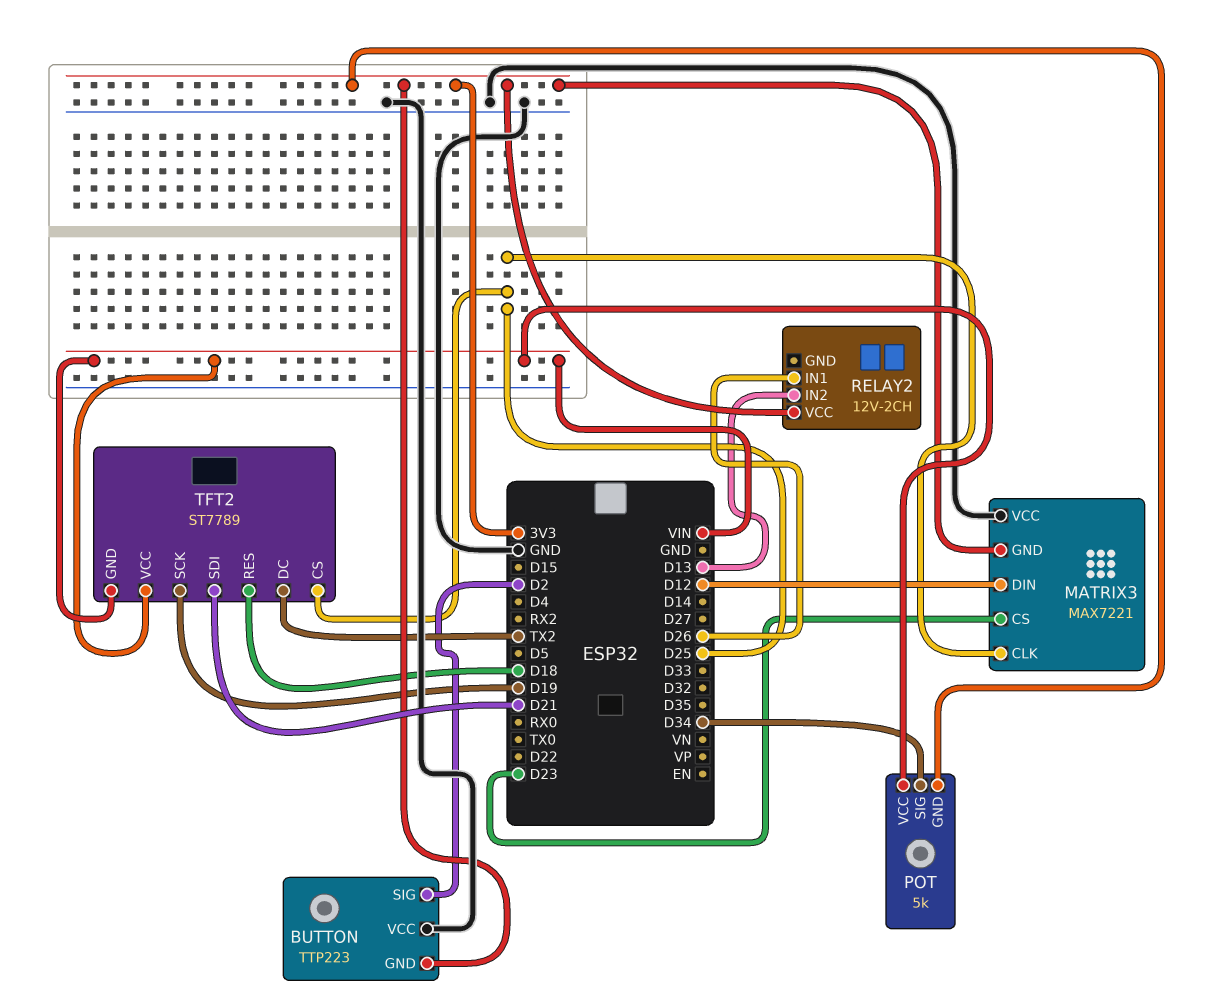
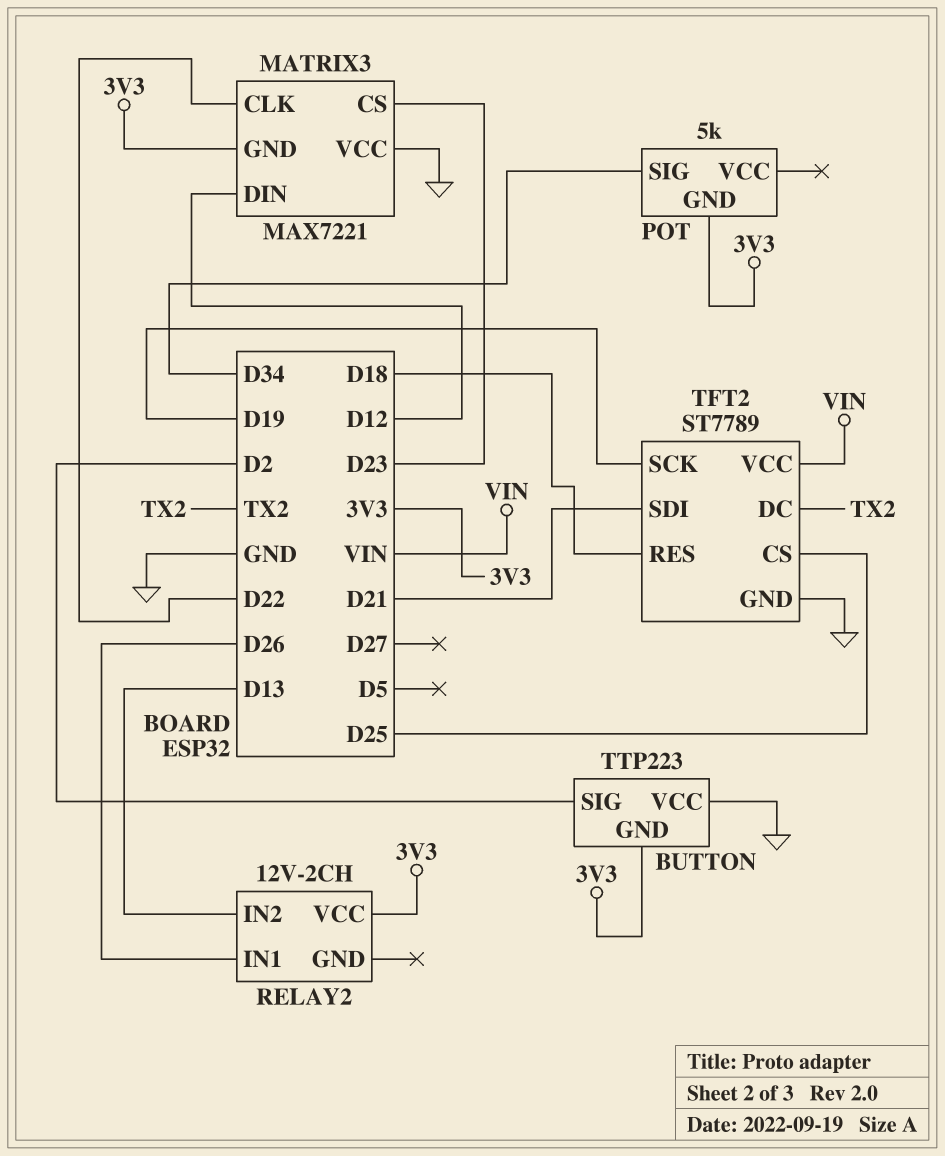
MATRIX3 pin CLK: D25 -> D22
POT pin VCC: VIN -> none
TFT2 pin GND: VIN -> GND

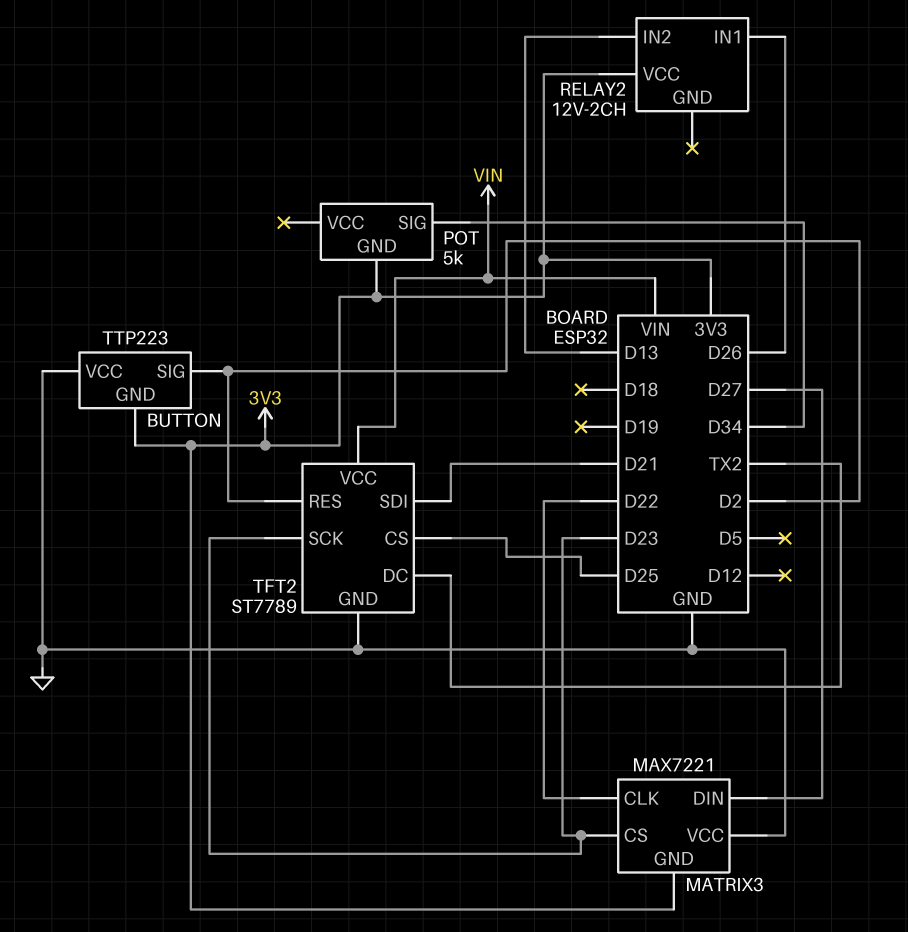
MATRIX3 pin DIN: D12 -> D27
TFT2 pin RES: D18 -> D2
TFT2 pin SCK: D19 -> D23

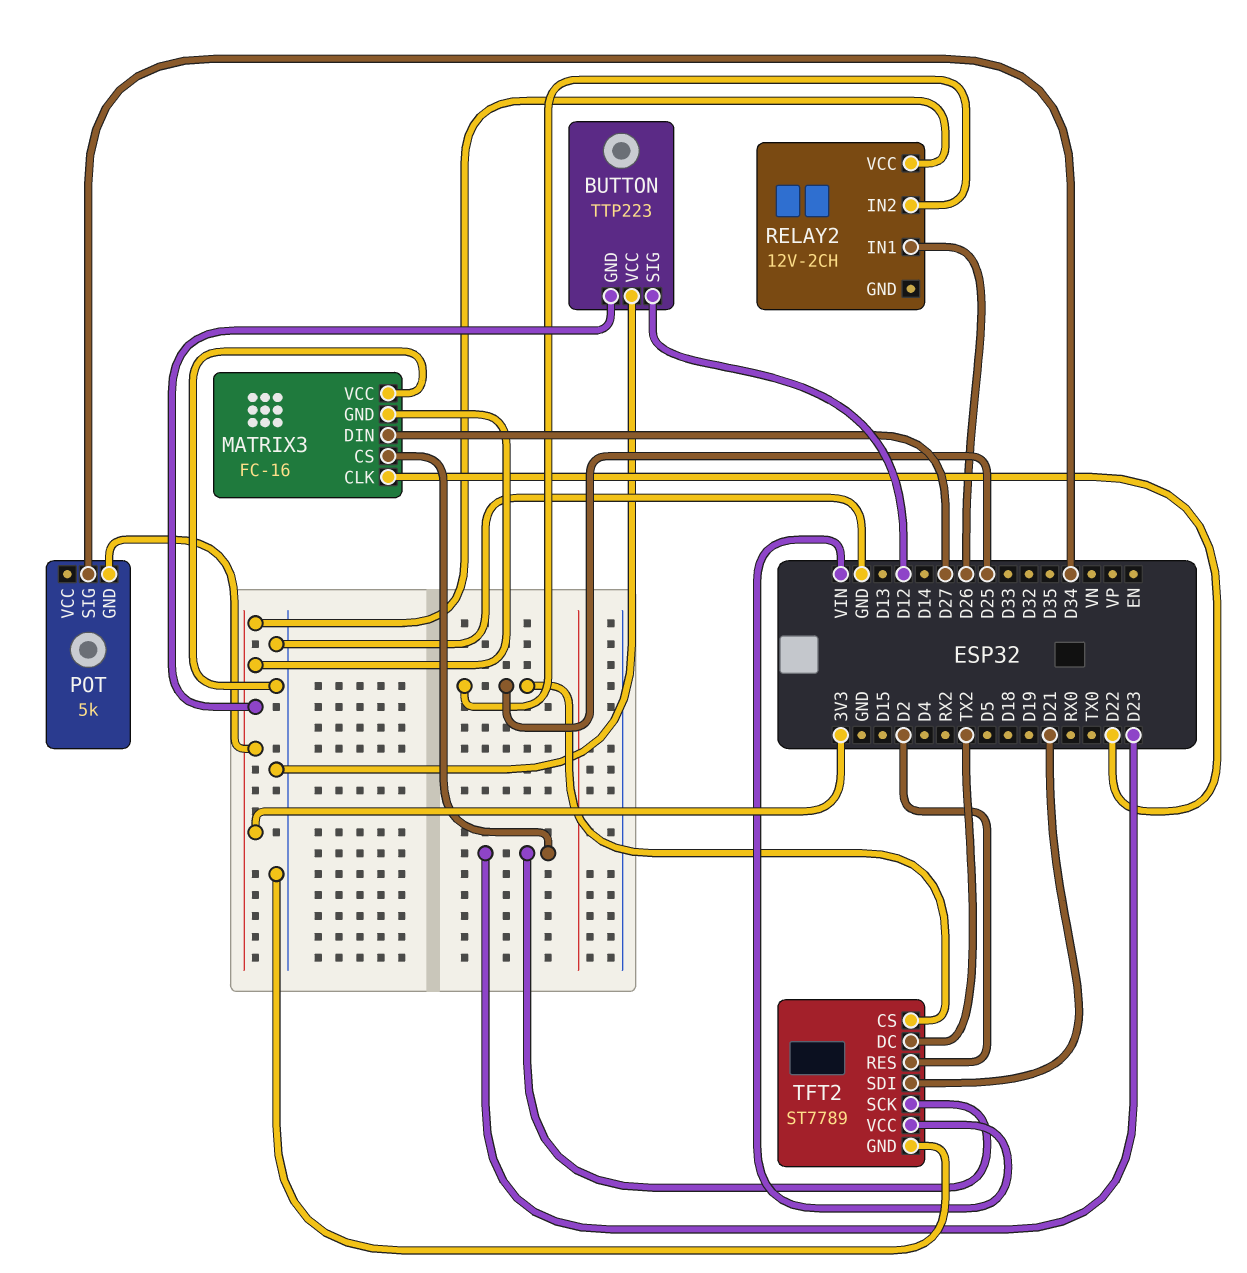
BUTTON pin SIG: D2 -> D12
MATRIX3: MAX7221 -> FC-16
RELAY2 pin IN2: D13 -> D25

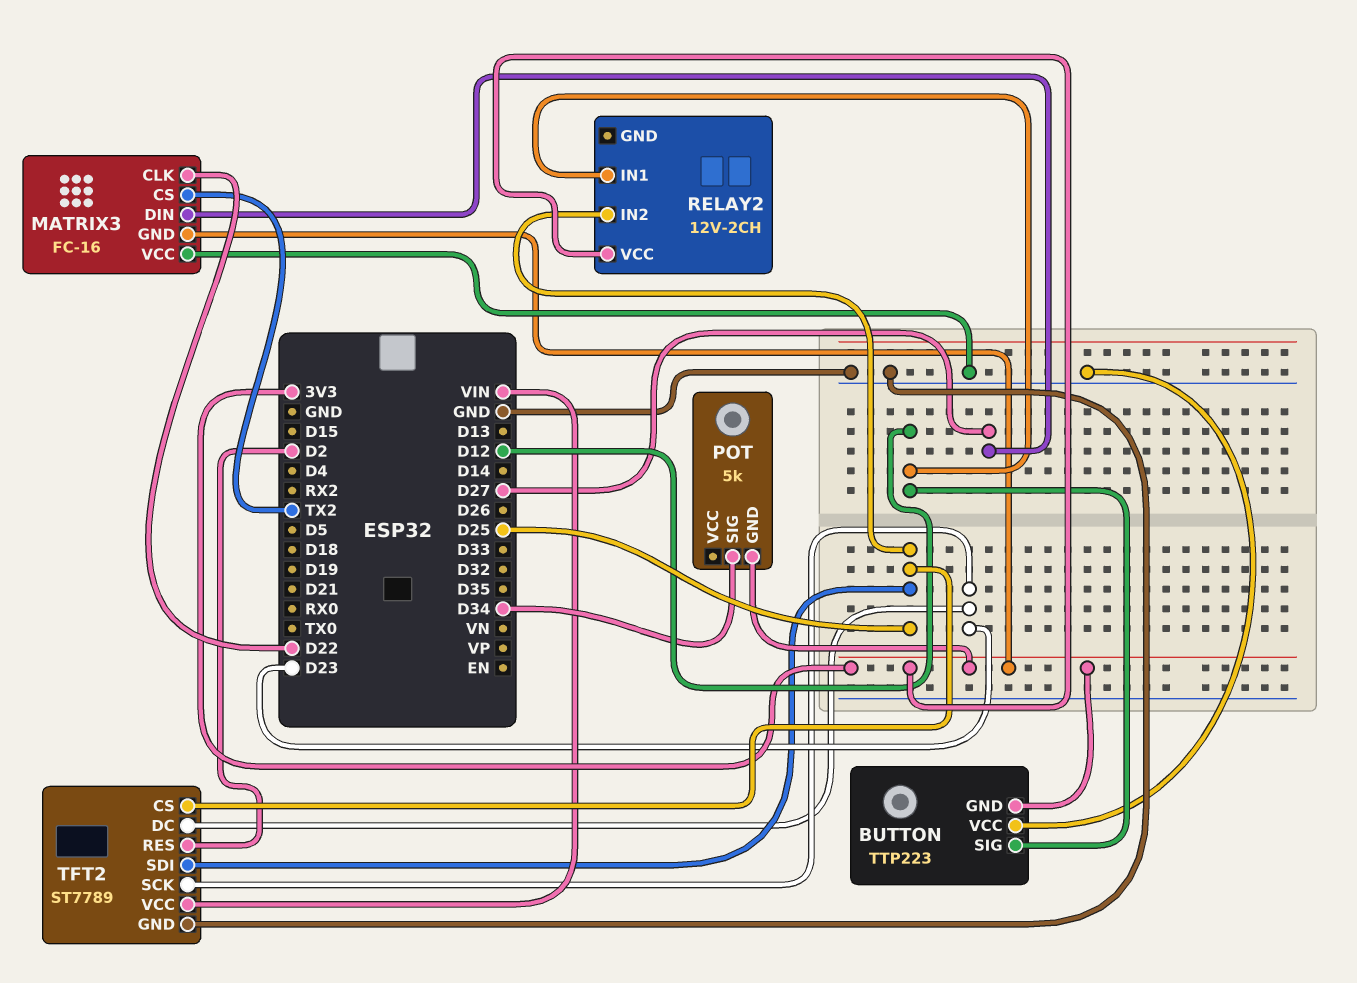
MATRIX3 pin CS: D23 -> TX2
RELAY2 pin IN1: D26 -> D12
TFT2 pin DC: TX2 -> D23
TFT2 pin SDI: D21 -> D25

